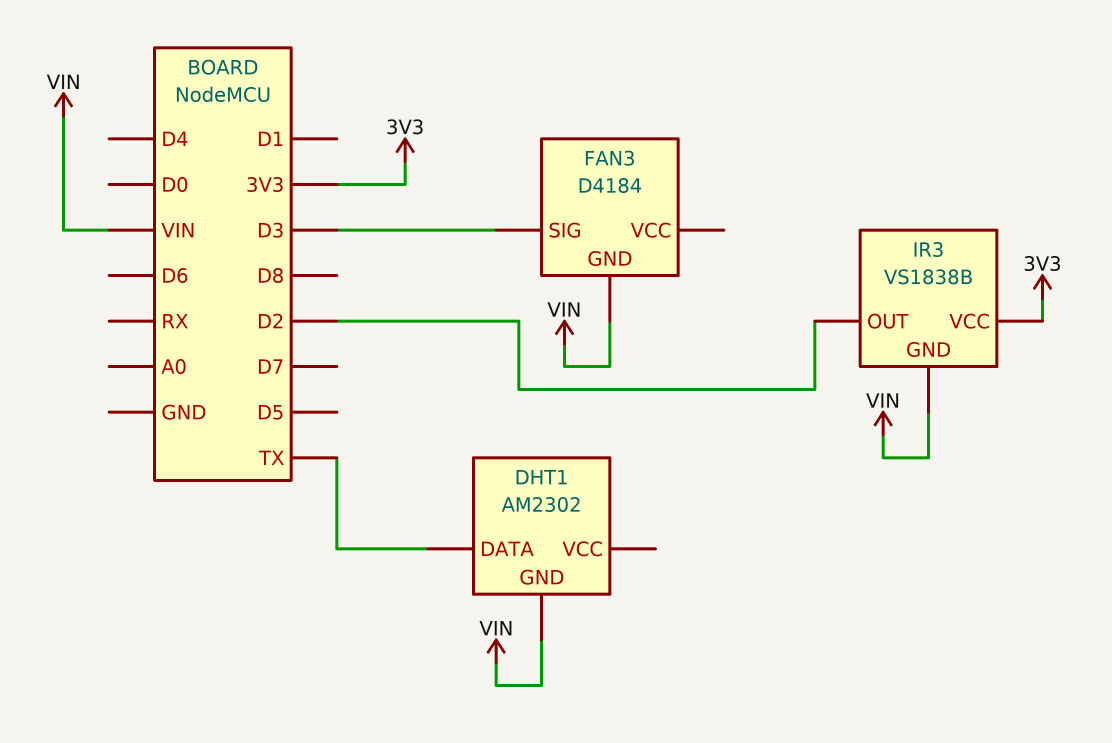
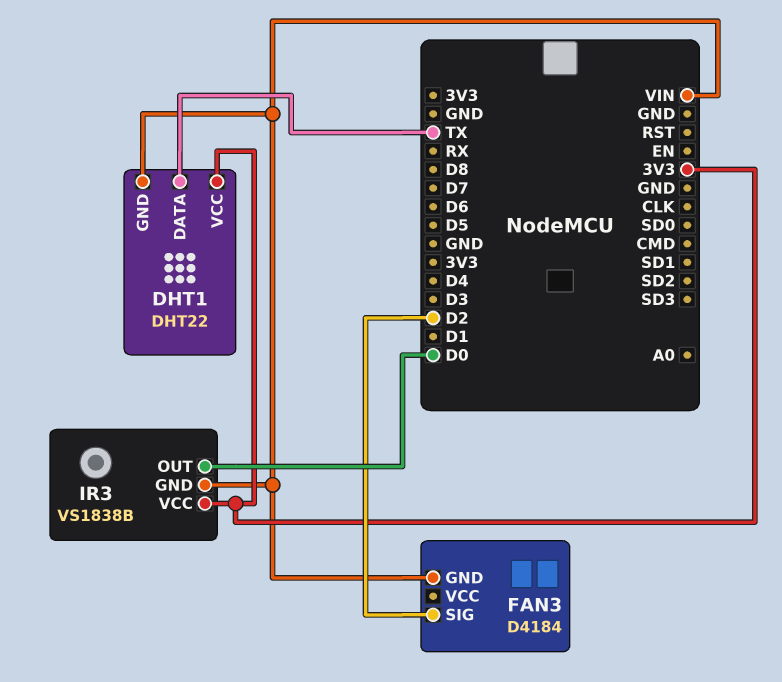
DHT1: AM2302 -> DHT22
DHT1 pin VCC: none -> 3V3
FAN3 pin SIG: D3 -> D2
IR3 pin OUT: D2 -> D0

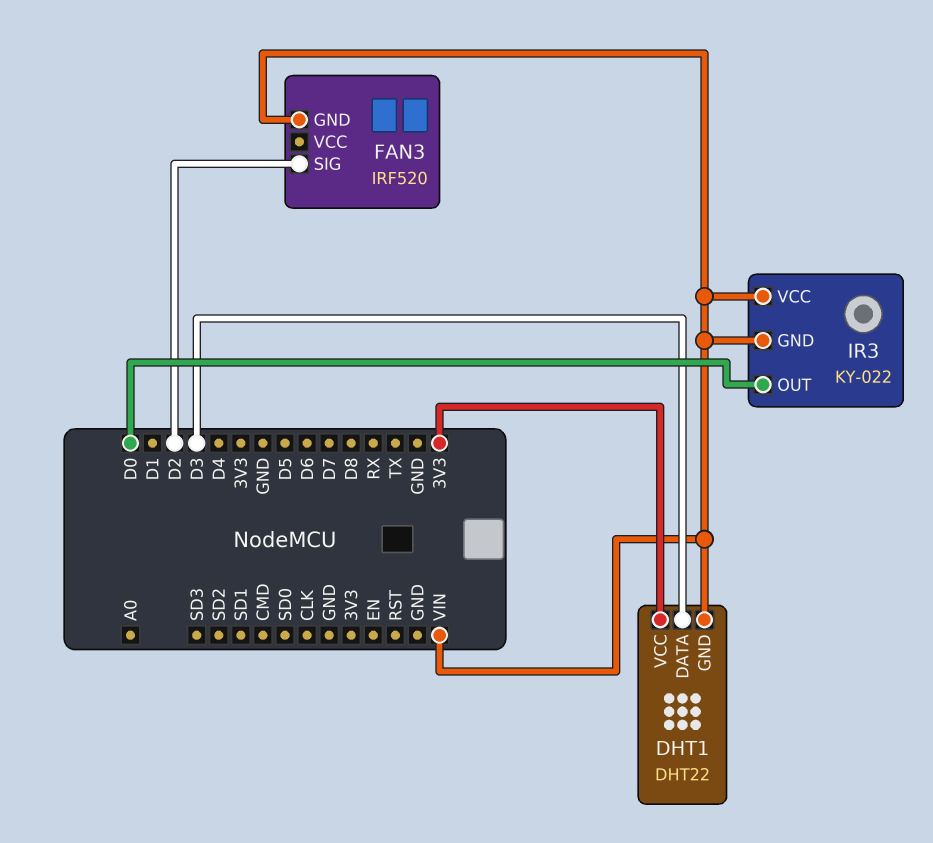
DHT1 pin DATA: TX -> D3
FAN3: D4184 -> IRF520
IR3: VS1838B -> KY-022
IR3 pin VCC: 3V3 -> VIN

